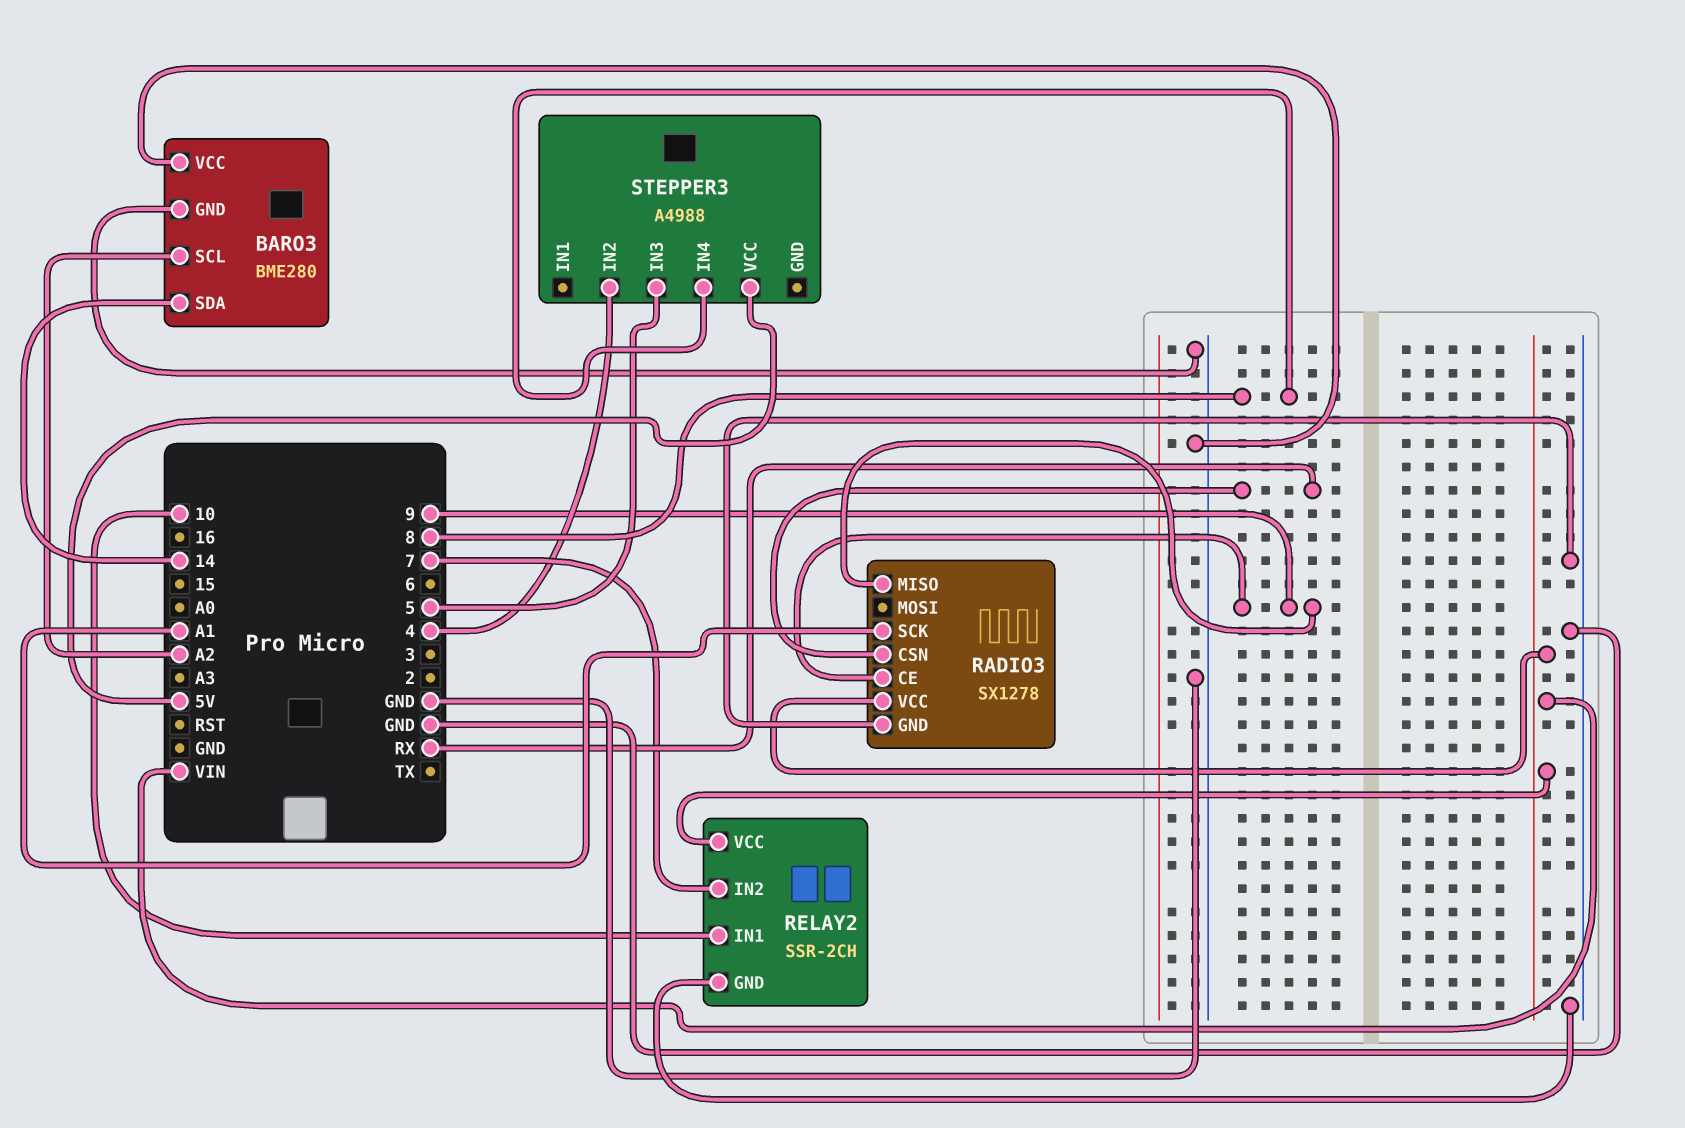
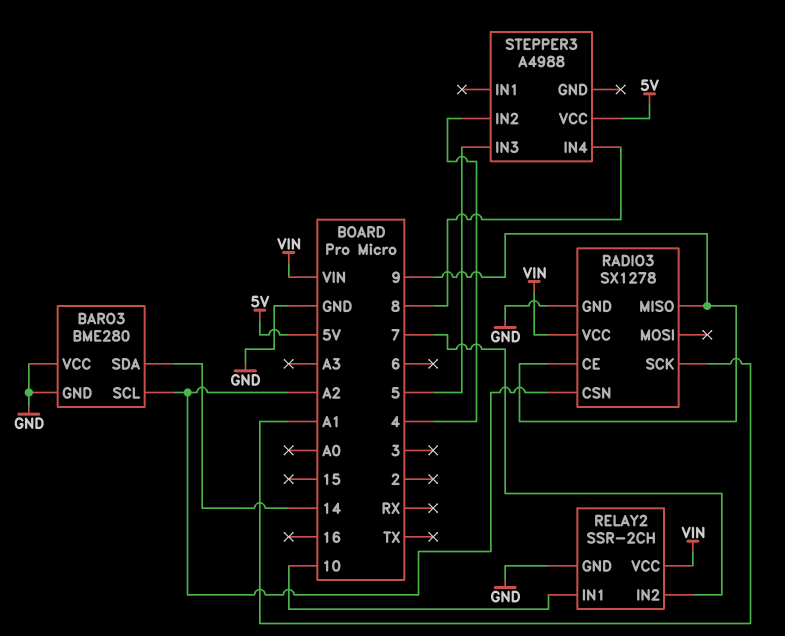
RADIO3 pin CSN: RX -> A2

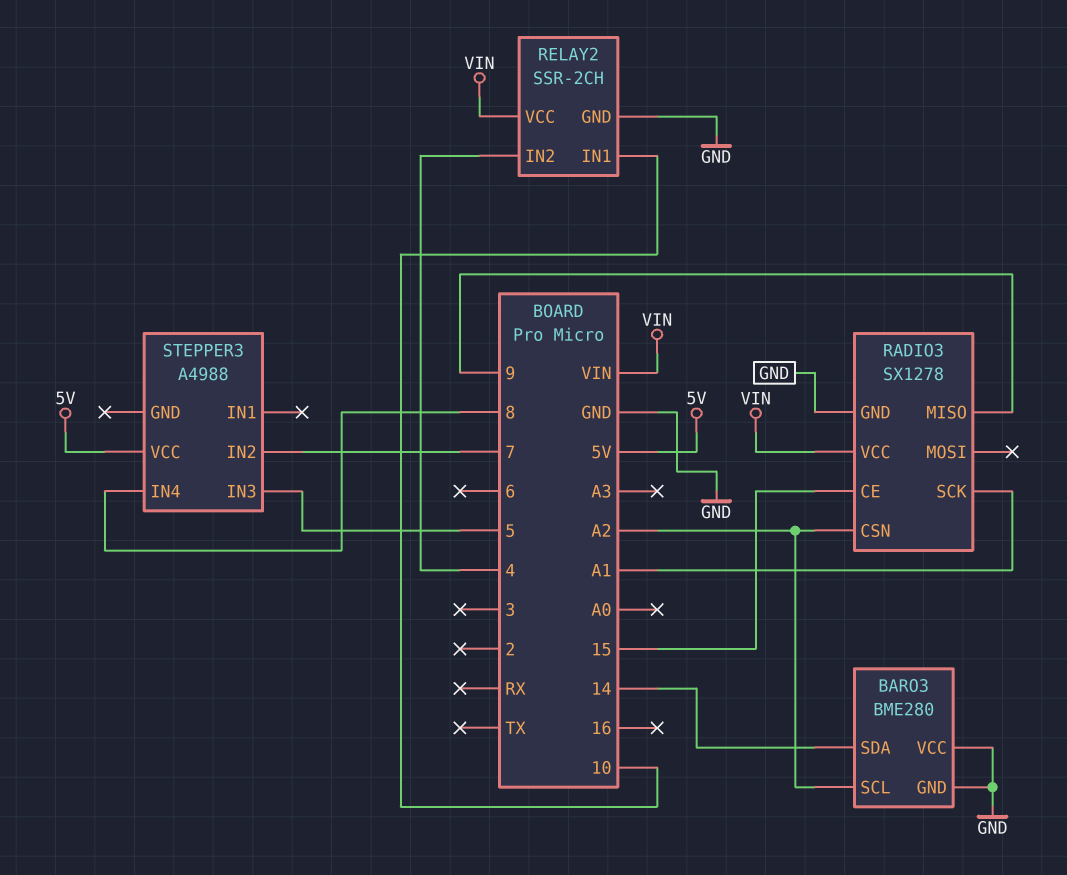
RADIO3 pin CE: 9 -> 15
RELAY2 pin IN2: 7 -> 4
STEPPER3 pin IN2: 4 -> 7

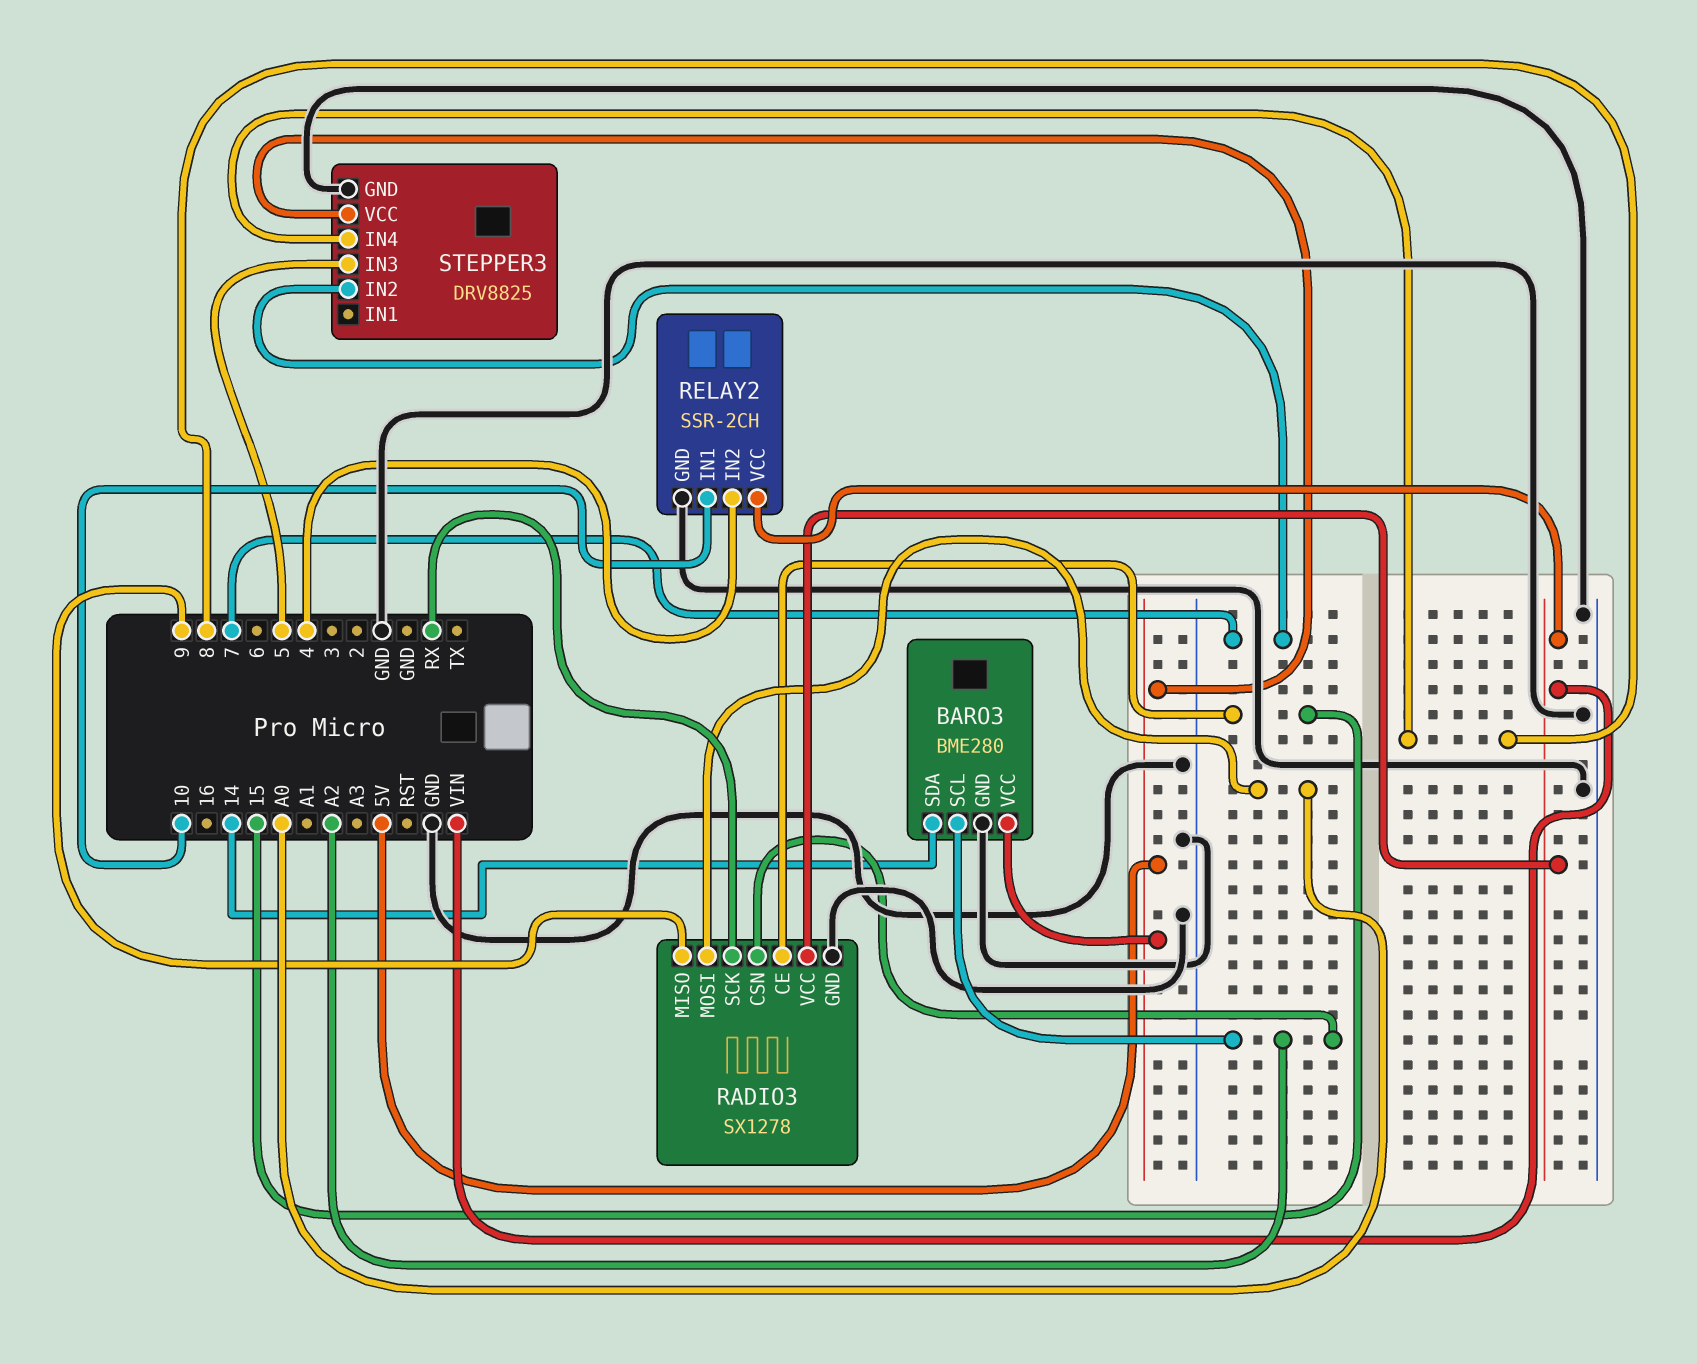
BARO3 pin VCC: GND -> 5V
RADIO3 pin MOSI: none -> A0
RADIO3 pin SCK: A1 -> RX
STEPPER3: A4988 -> DRV8825
STEPPER3 pin GND: none -> GND

